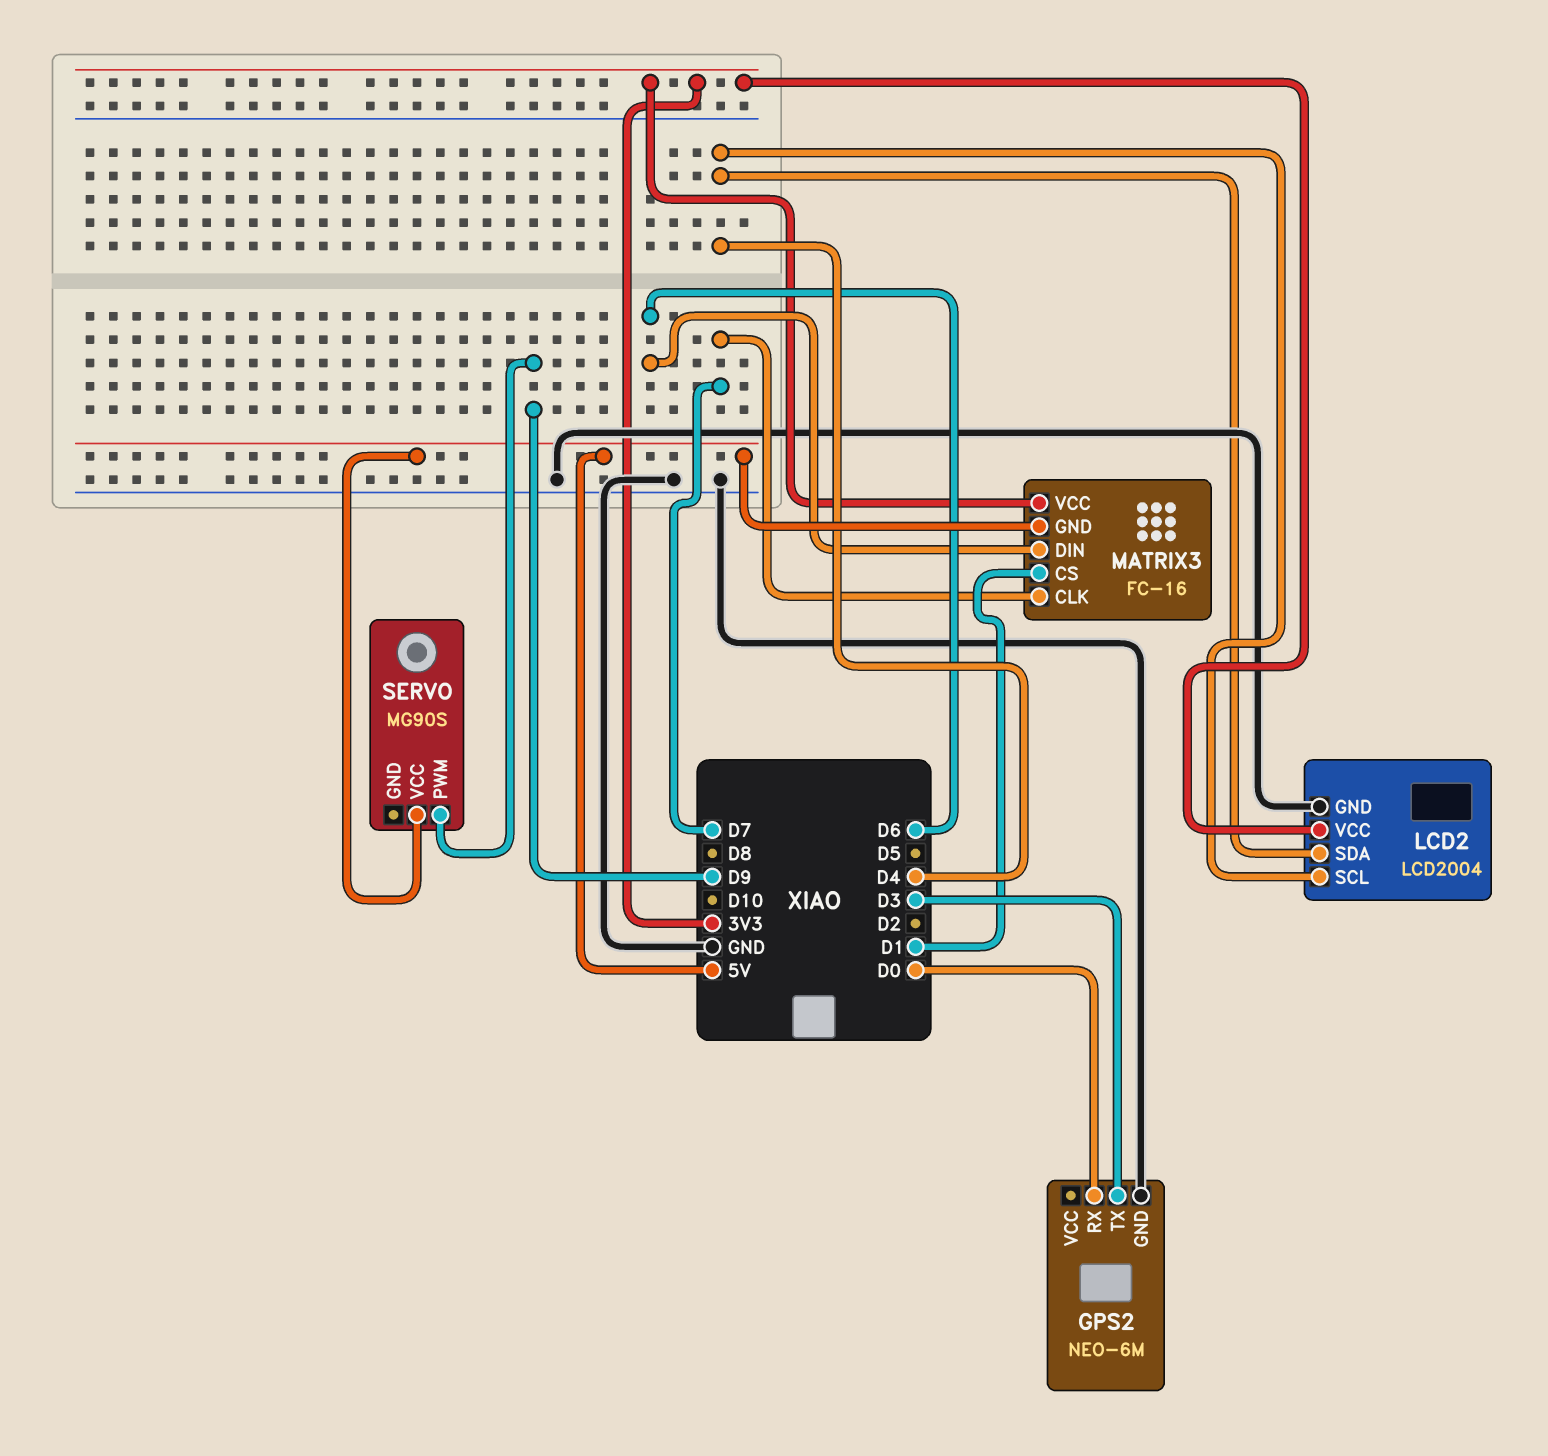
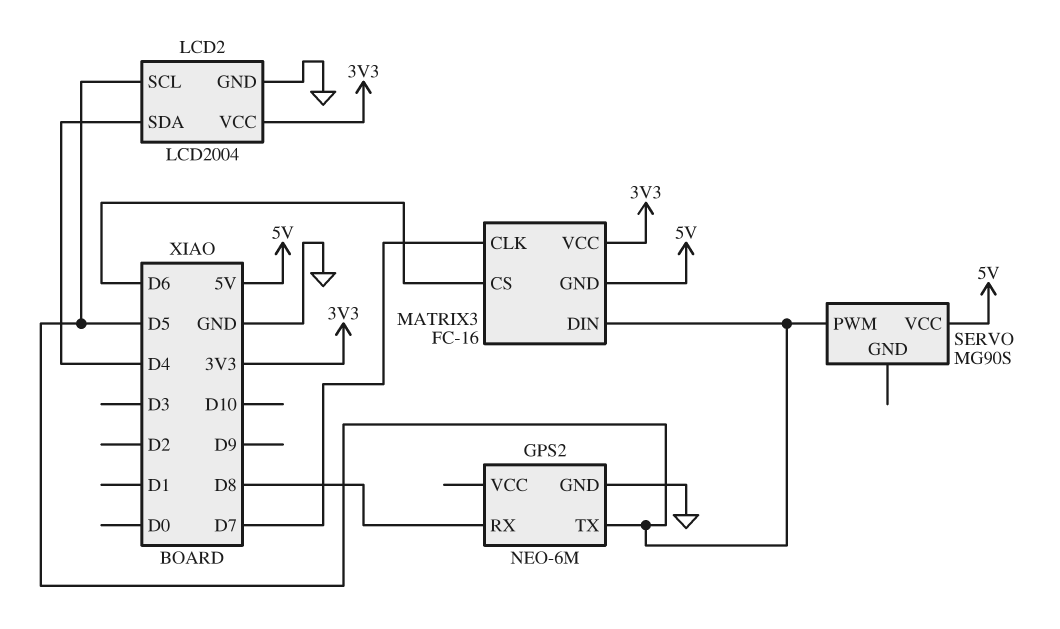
GPS2 pin RX: D0 -> D8
GPS2 pin TX: D3 -> D5
LCD2 pin SCL: D4 -> D5
MATRIX3 pin CS: D1 -> D6
MATRIX3 pin DIN: D6 -> D5
SERVO pin PWM: D9 -> D5

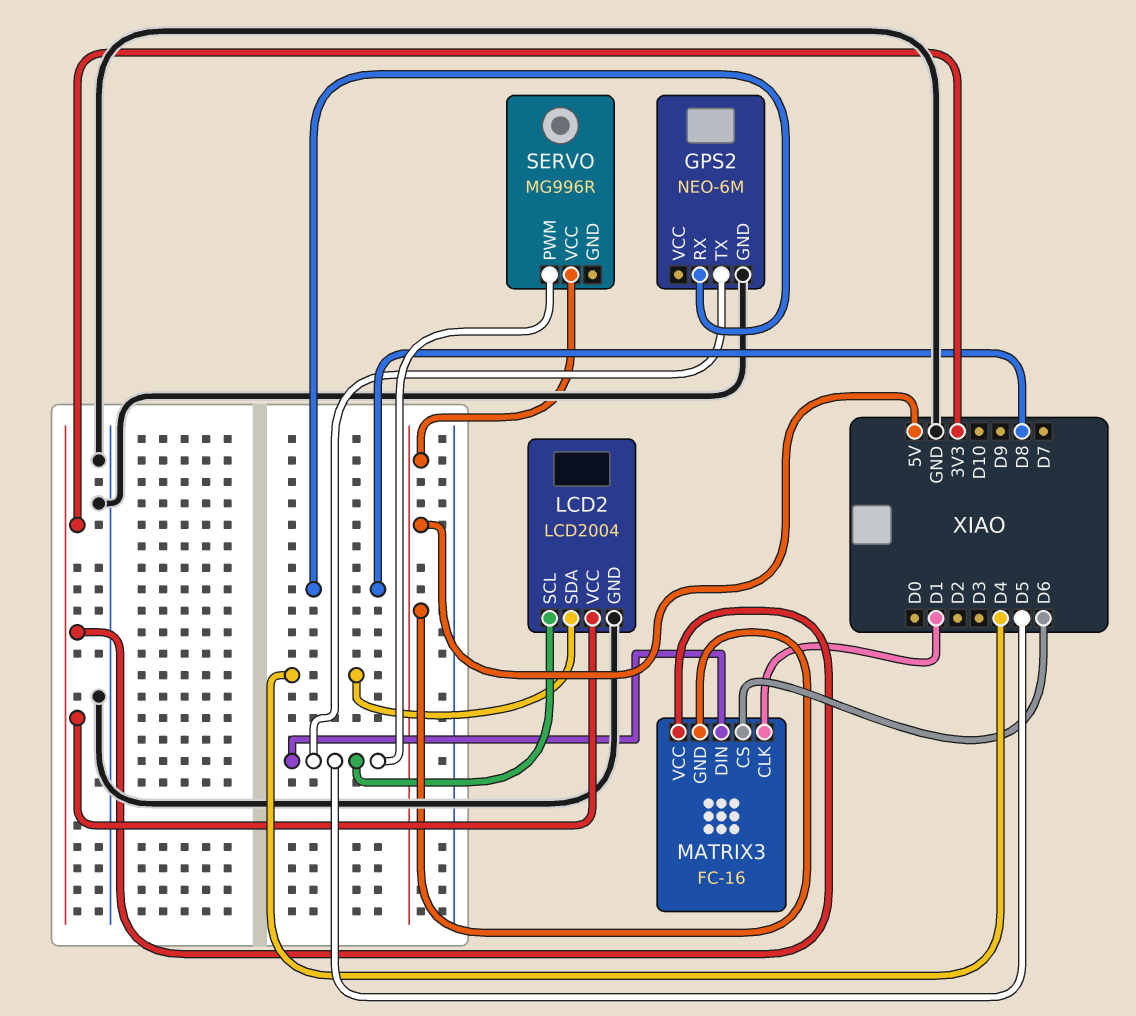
MATRIX3 pin CLK: D7 -> D1
SERVO: MG90S -> MG996R

